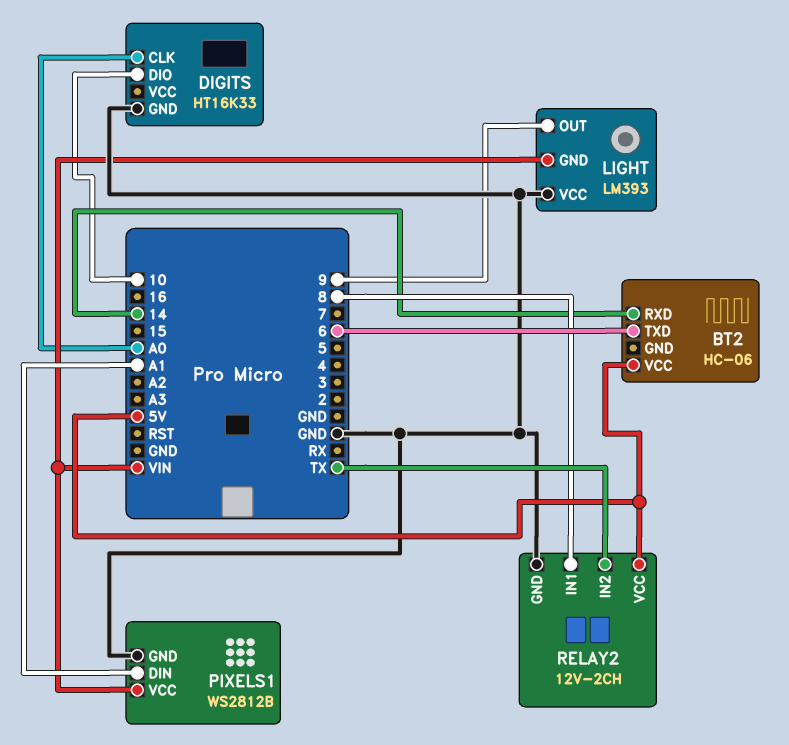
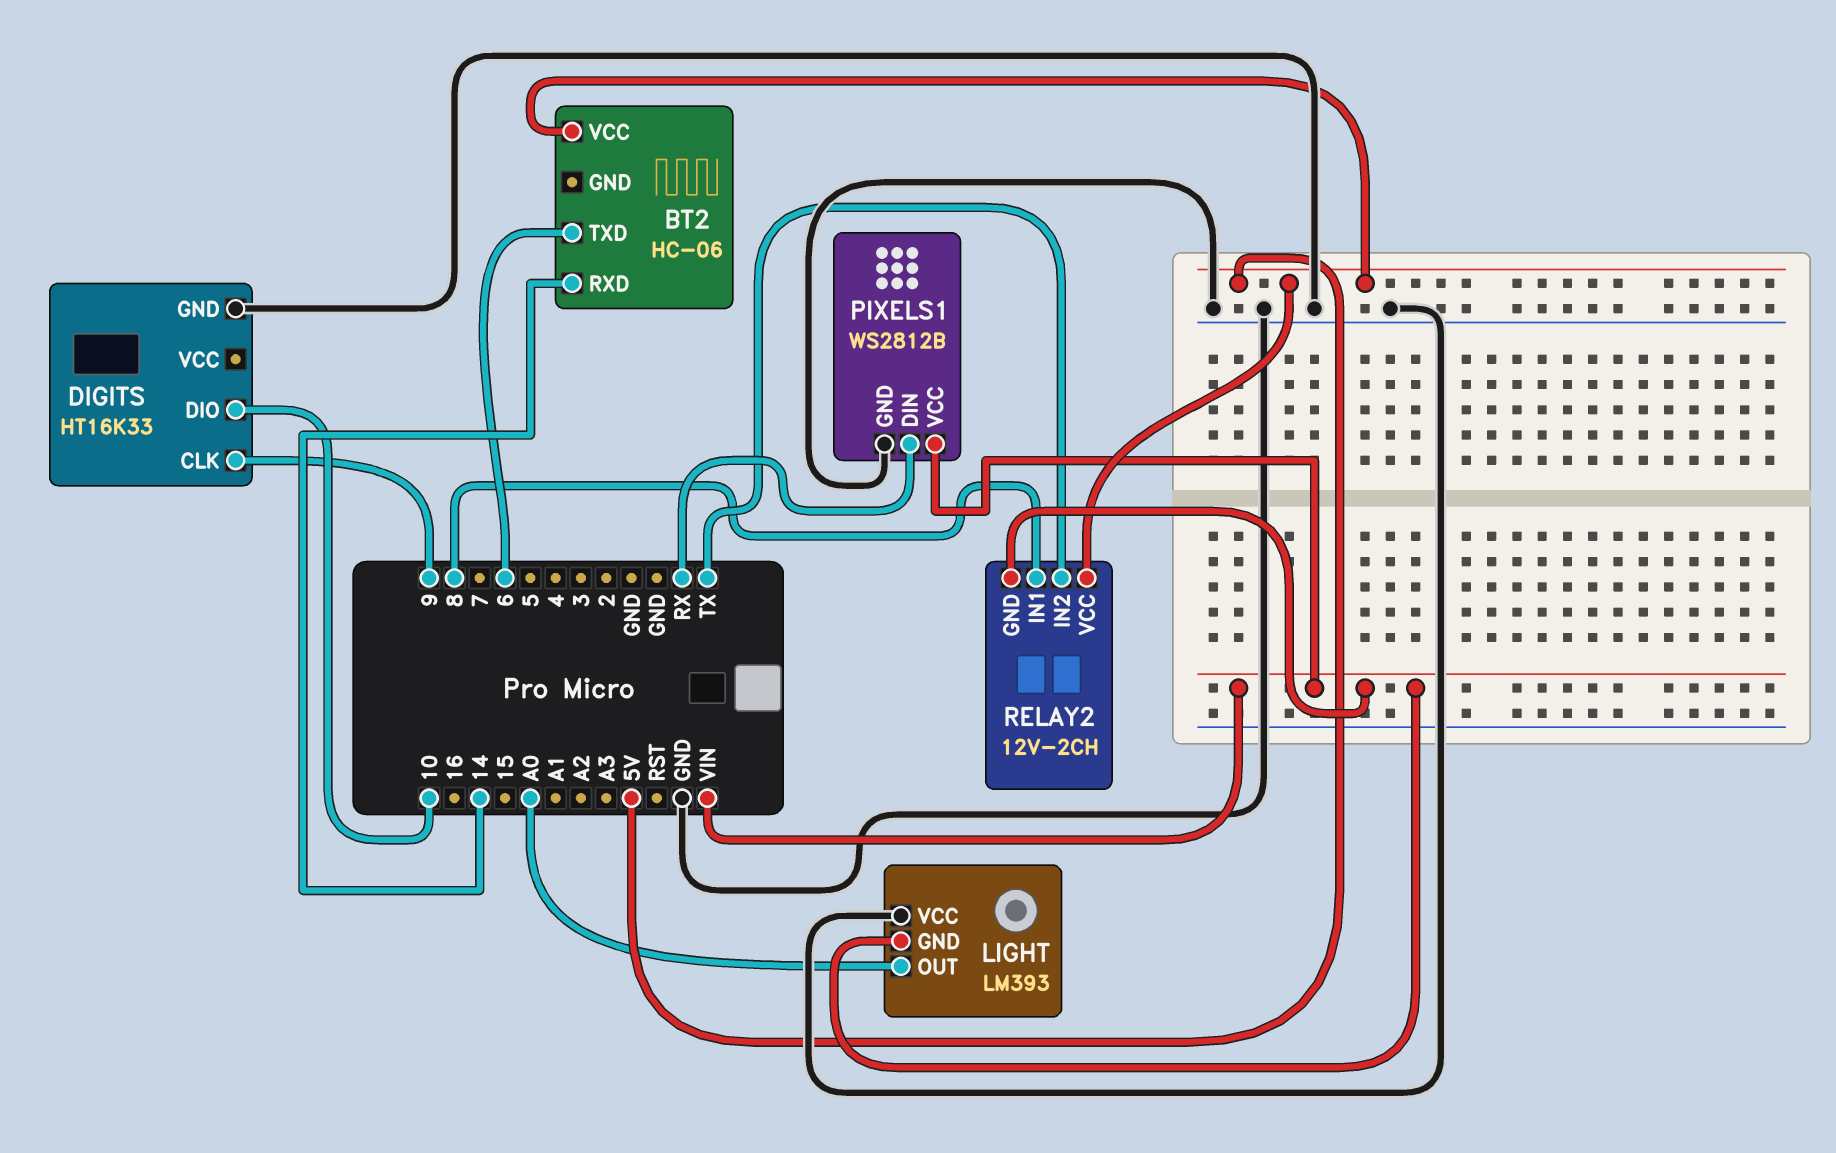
DIGITS pin CLK: A0 -> 9
LIGHT pin OUT: 9 -> A0
PIXELS1 pin DIN: A1 -> RX
RELAY2 pin GND: GND -> VIN

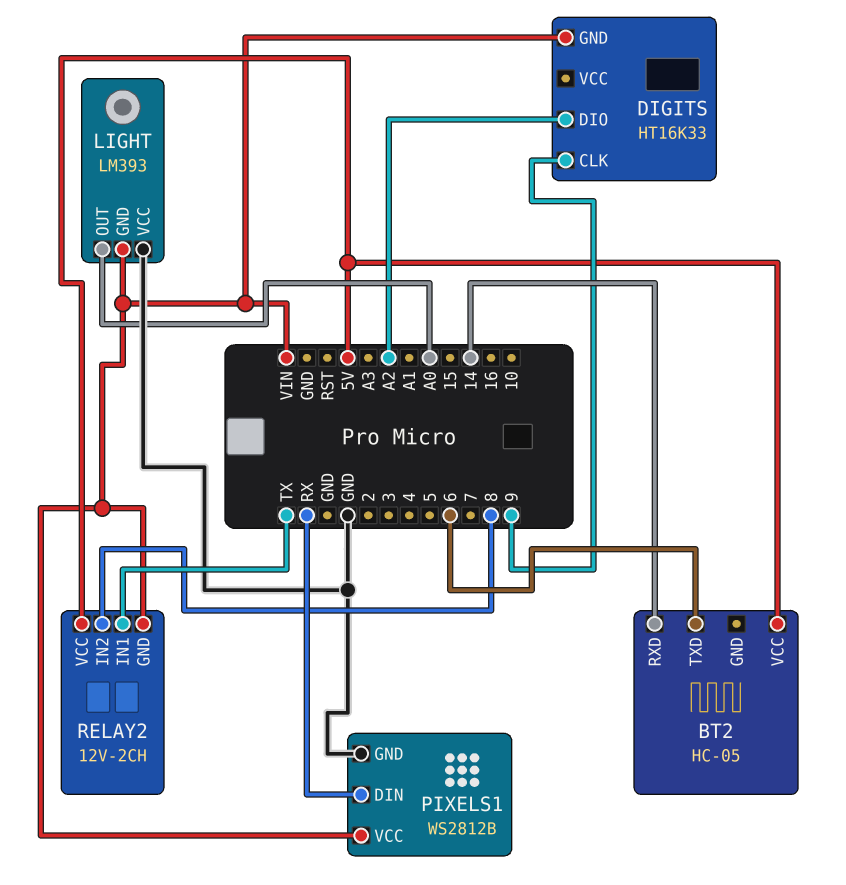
BT2: HC-06 -> HC-05
DIGITS pin DIO: 10 -> A2
DIGITS pin GND: GND -> VIN
RELAY2 pin IN1: 8 -> TX
RELAY2 pin IN2: TX -> 8

